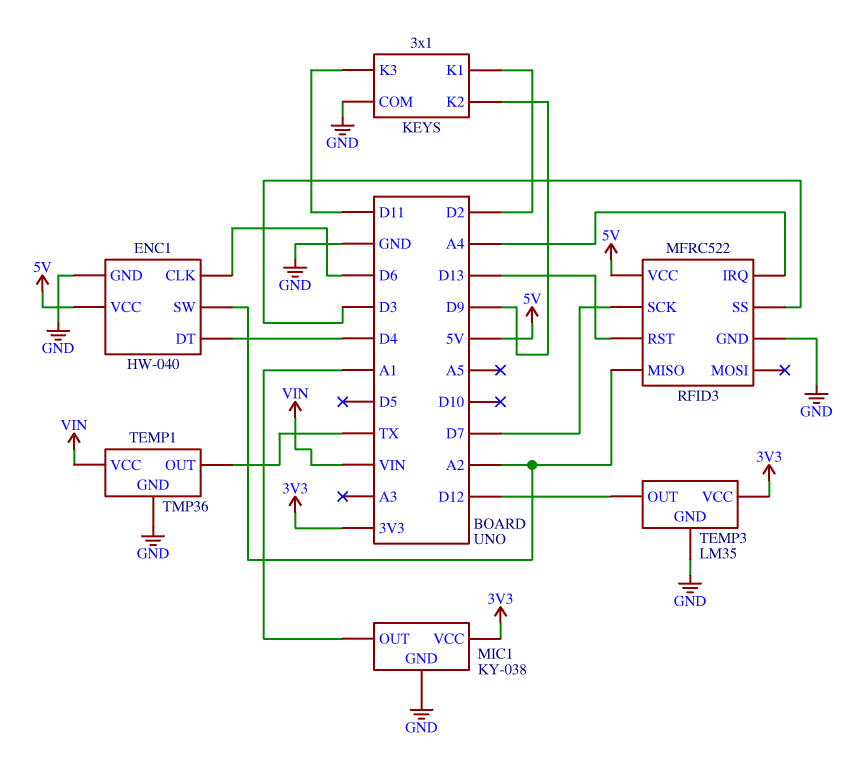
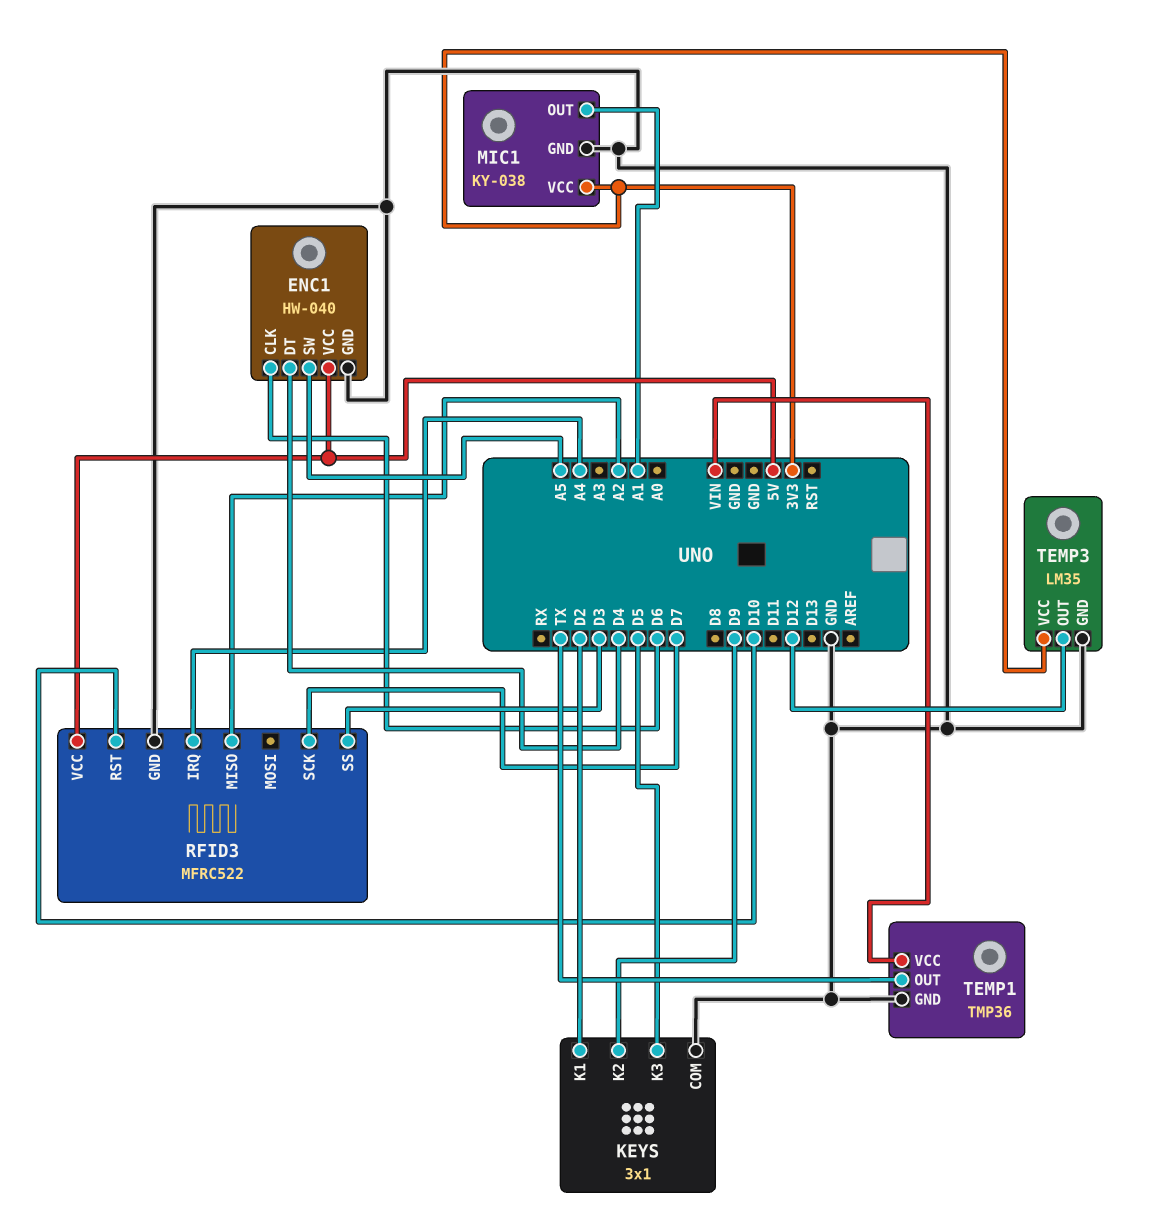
ENC1 pin SW: A2 -> A5
KEYS pin K3: D11 -> D5
RFID3 pin RST: D13 -> D10

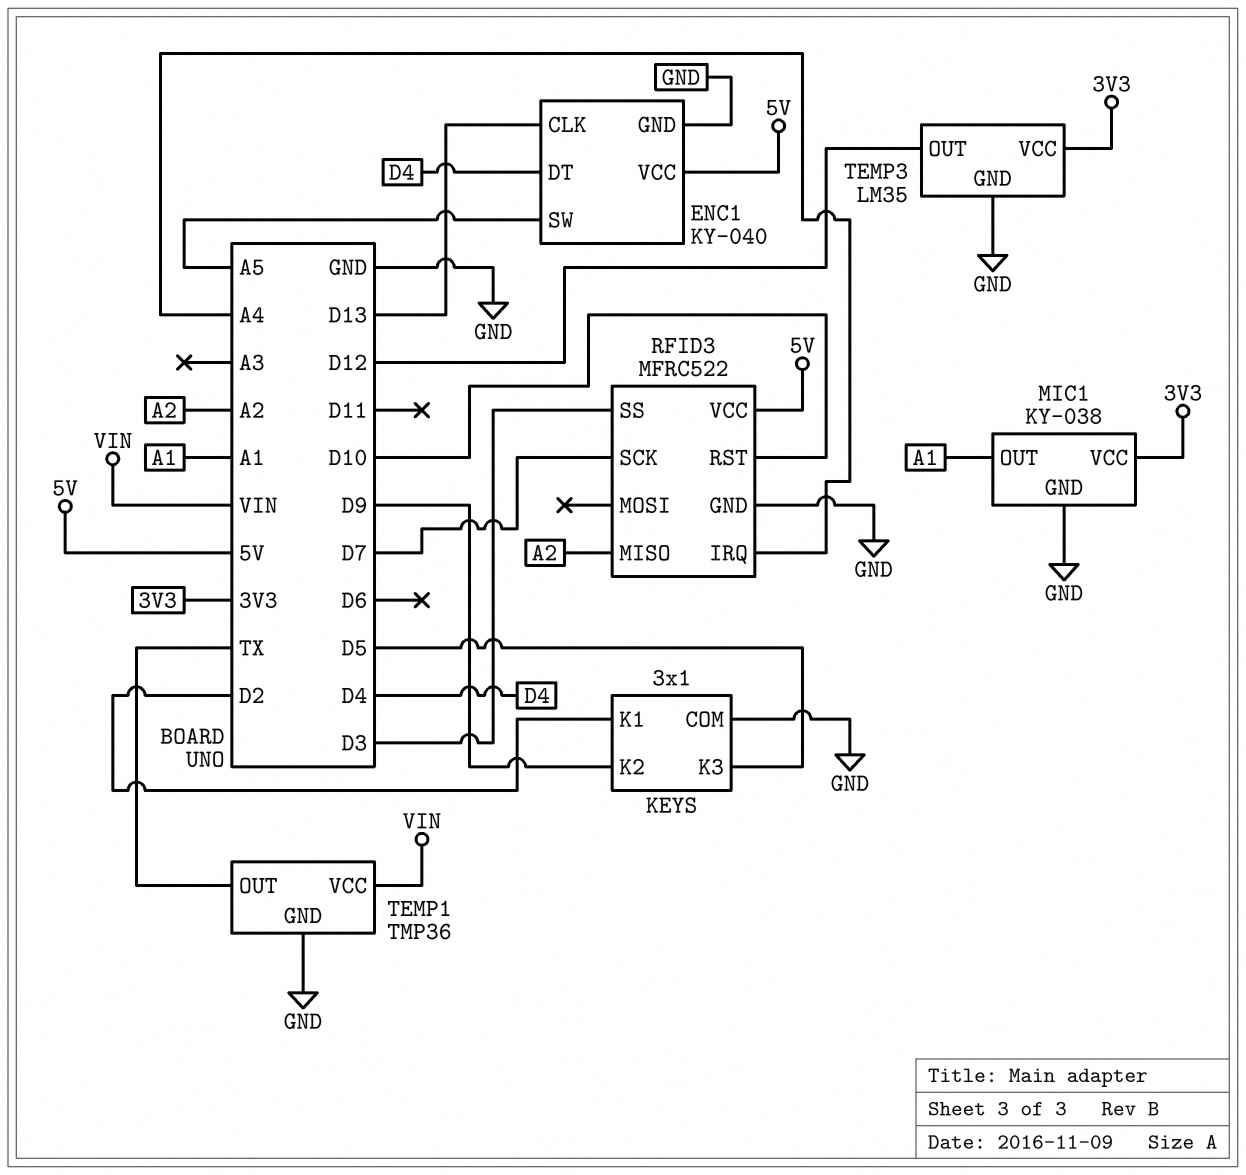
ENC1: HW-040 -> KY-040
ENC1 pin CLK: D6 -> D13

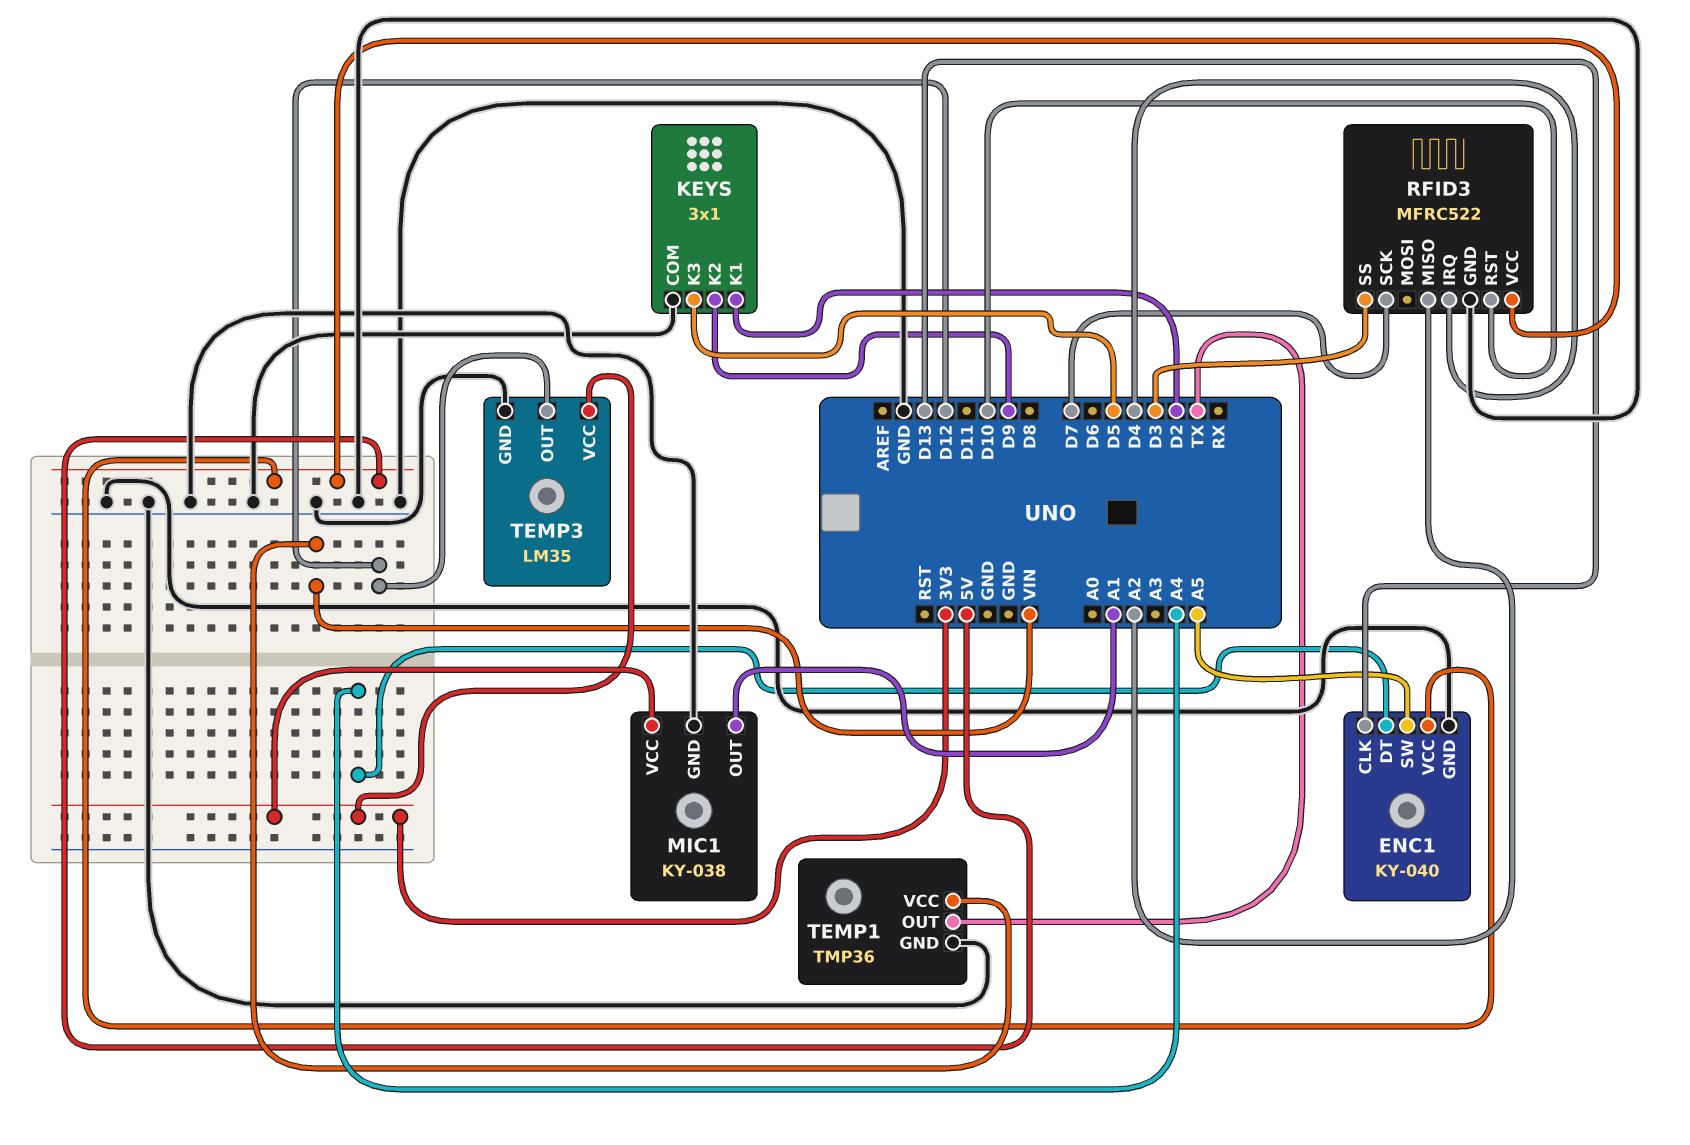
ENC1 pin DT: D4 -> A4
RFID3 pin IRQ: A4 -> D4

